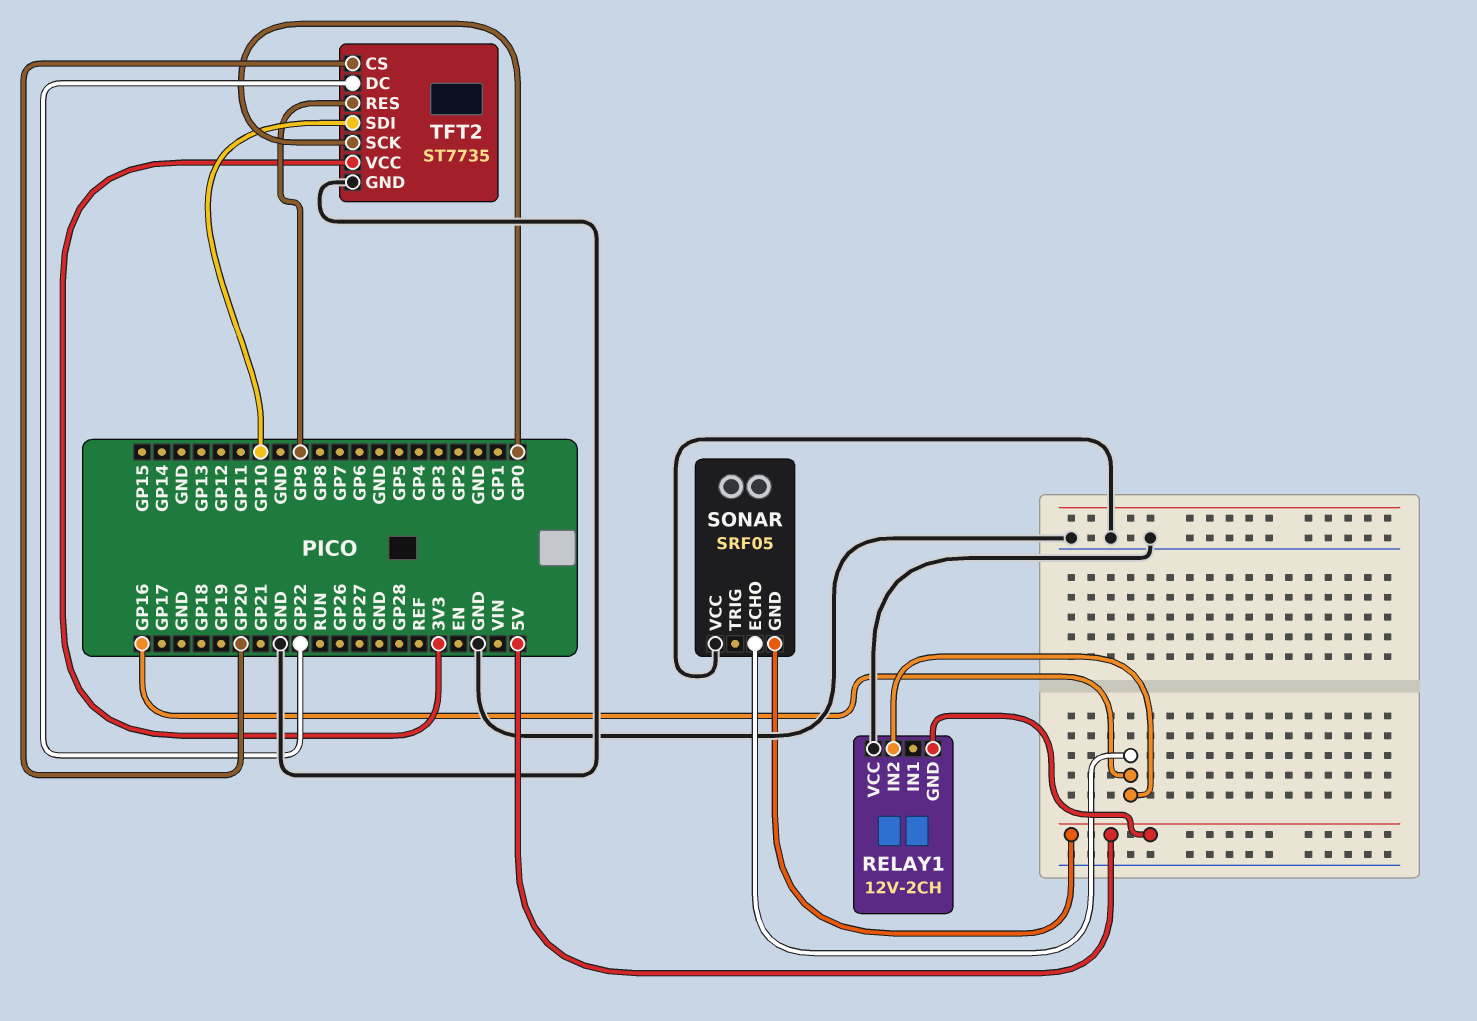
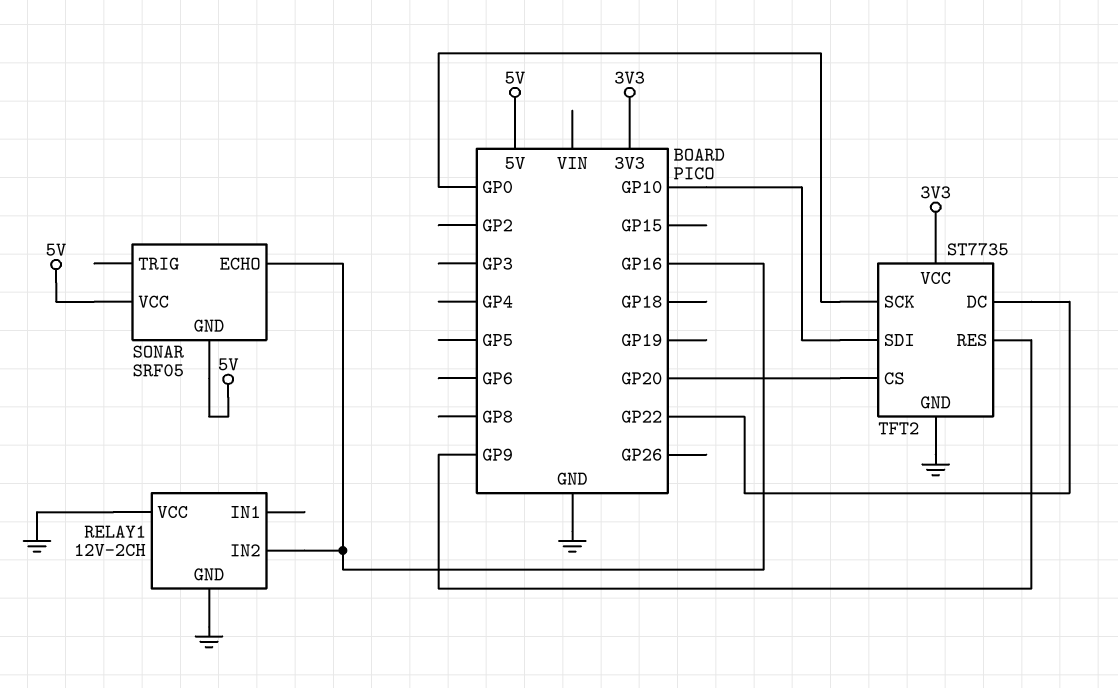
RELAY1 pin GND: 5V -> GND
SONAR pin VCC: GND -> 5V

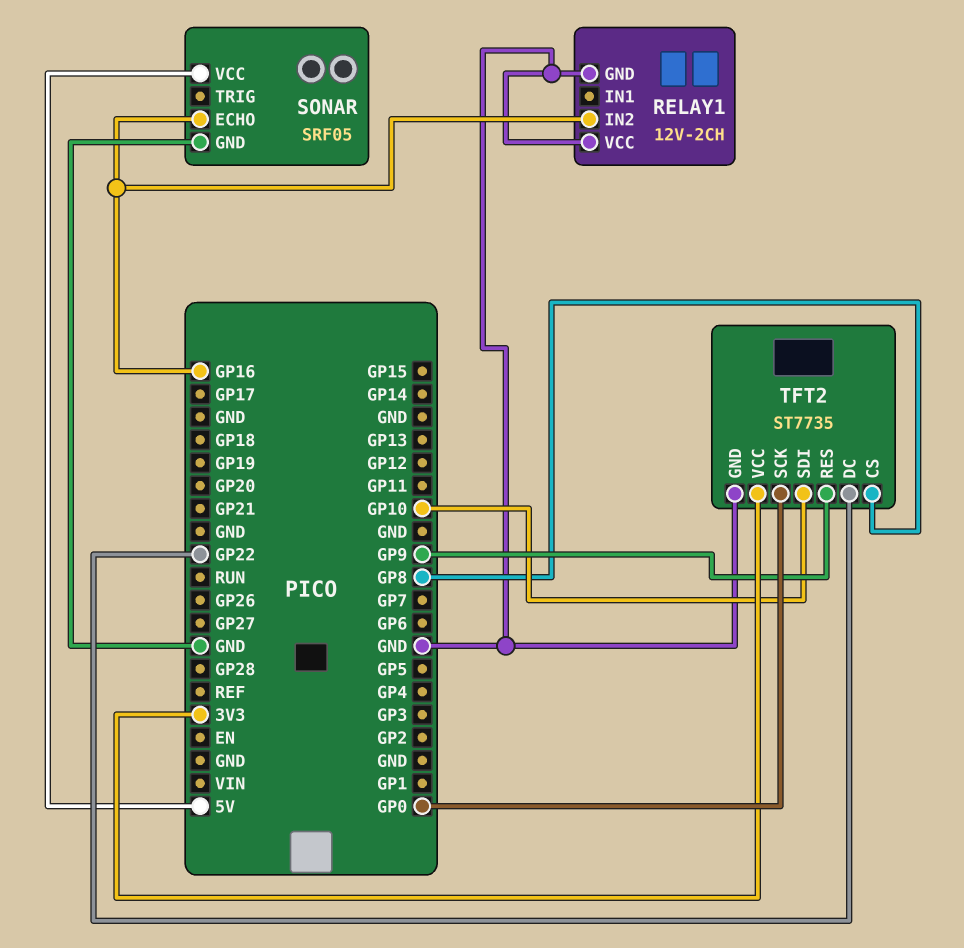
SONAR pin GND: 5V -> GND
TFT2 pin CS: GP20 -> GP8

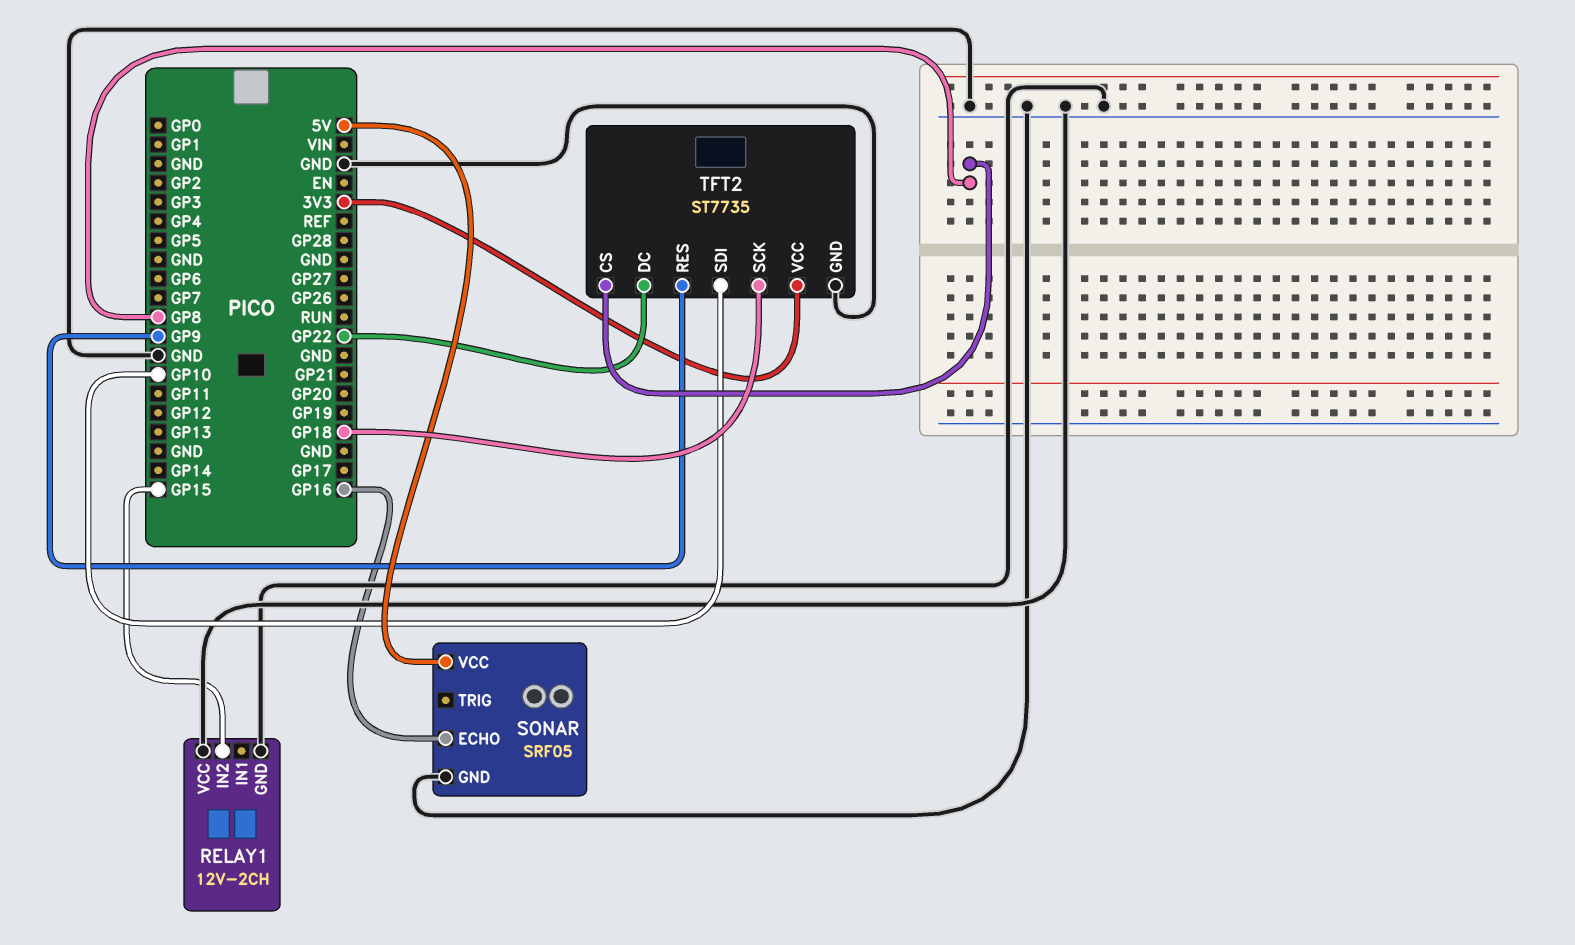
RELAY1 pin IN2: GP16 -> GP15
TFT2 pin SCK: GP0 -> GP18

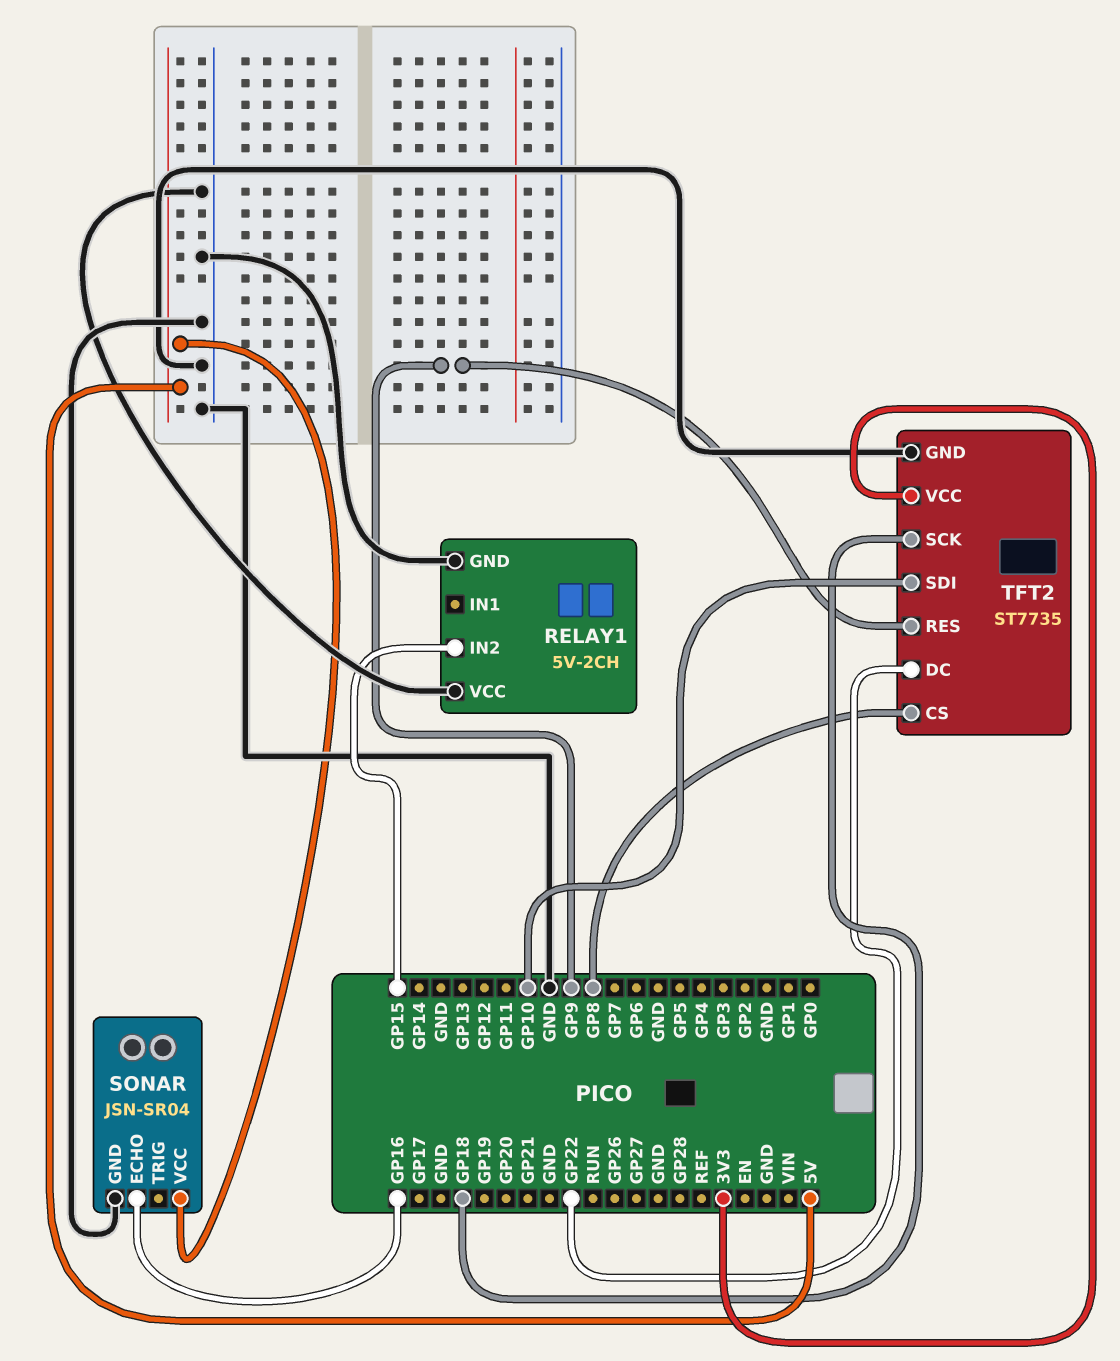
RELAY1: 12V-2CH -> 5V-2CH
SONAR: SRF05 -> JSN-SR04

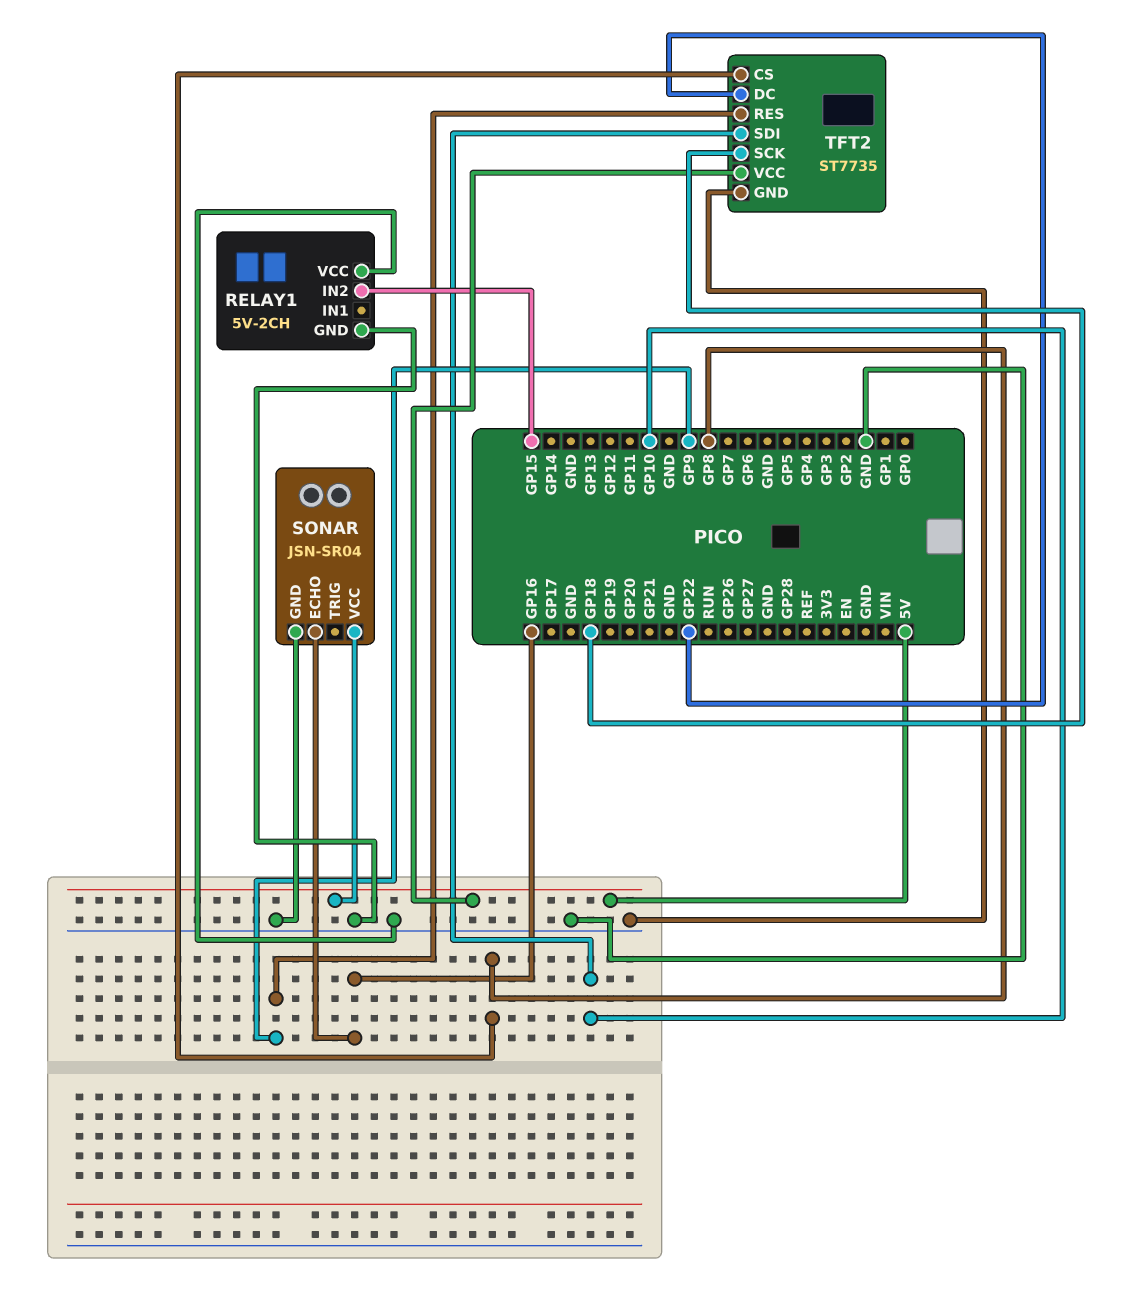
TFT2 pin VCC: 3V3 -> 5V

